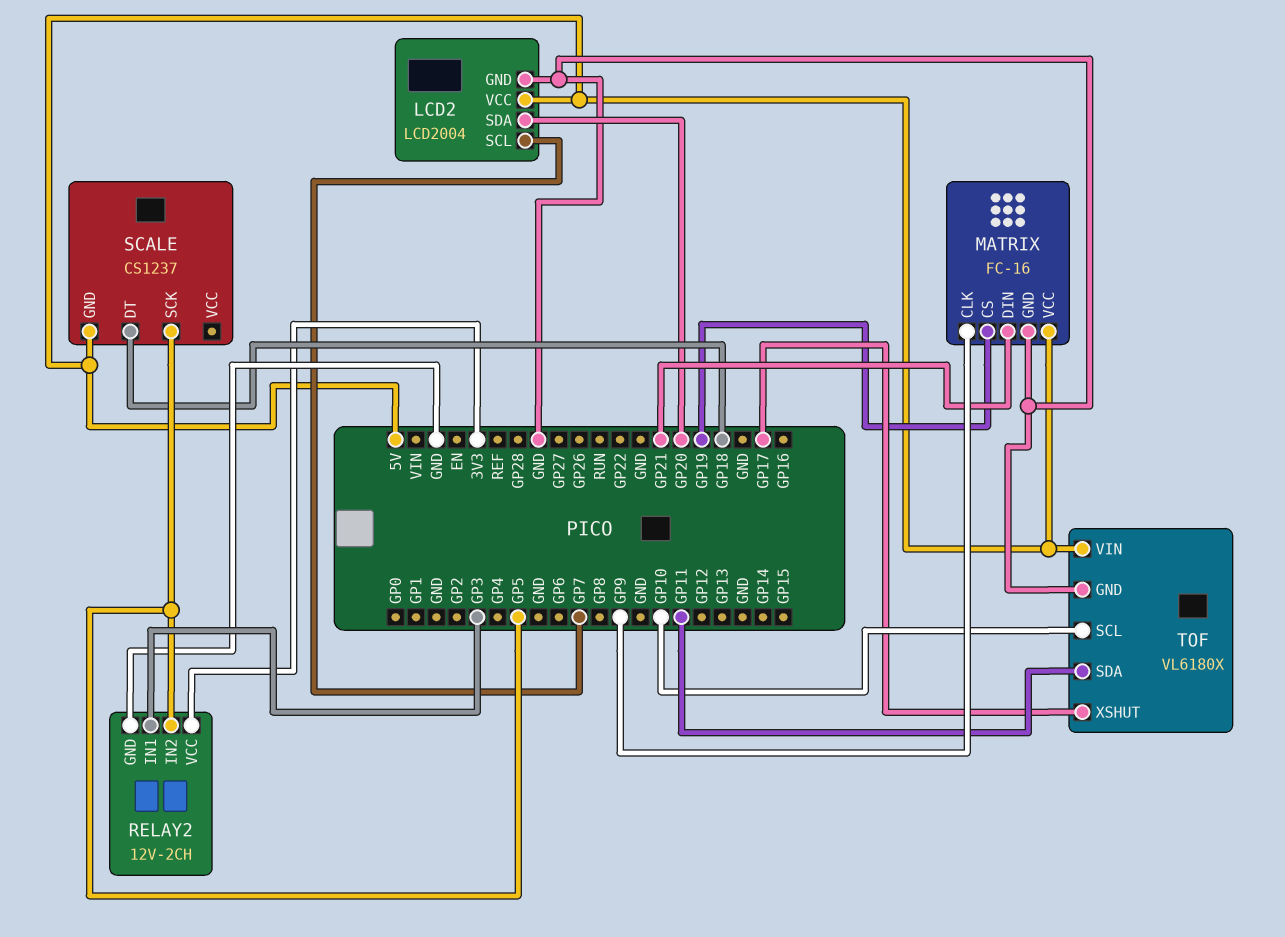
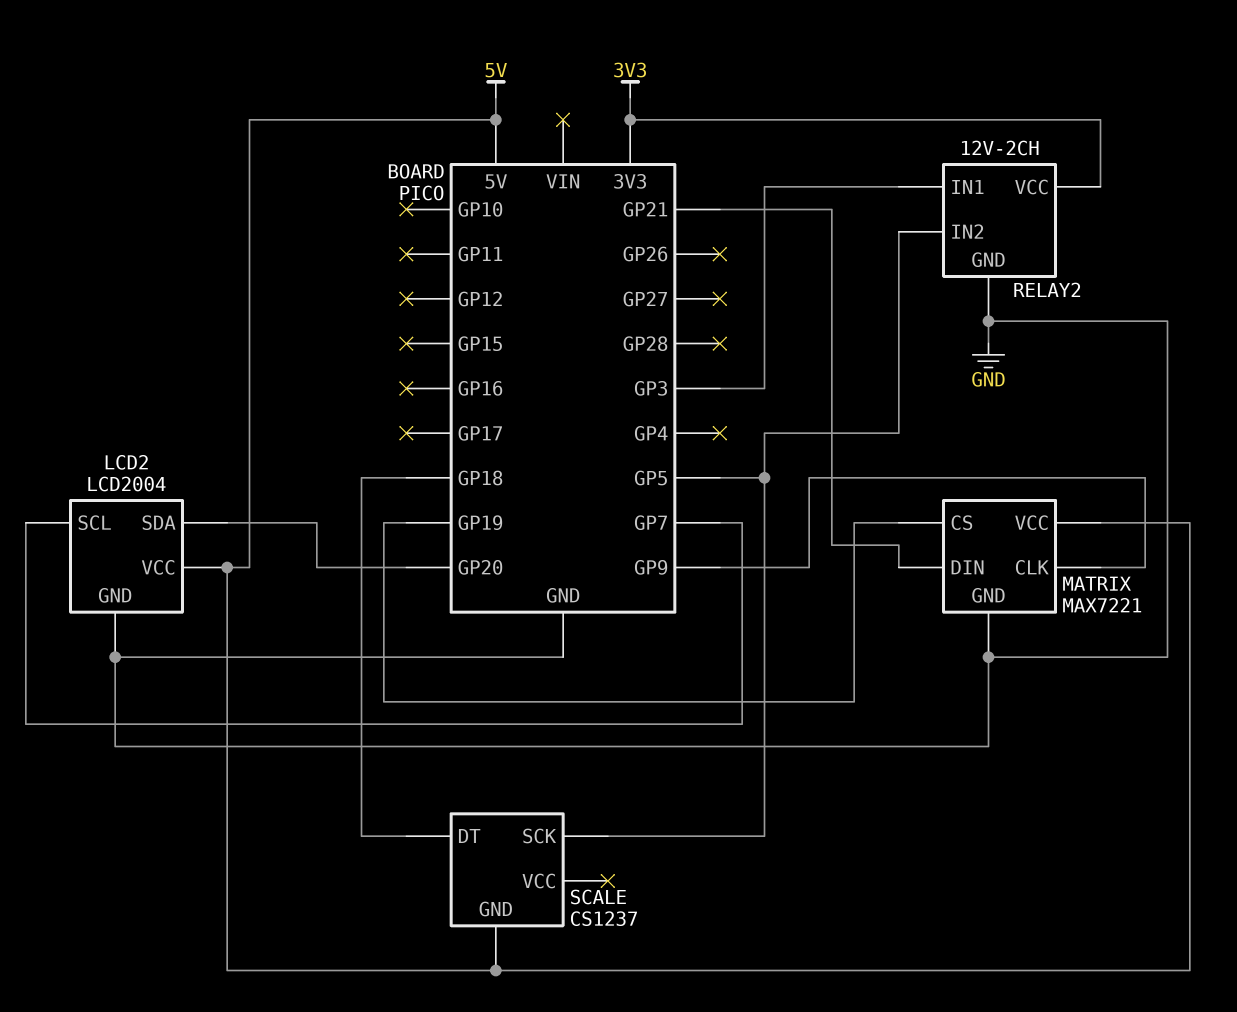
MATRIX: FC-16 -> MAX7221
TOF: VL6180X -> none
TOF pin GND: GND -> none
TOF pin SCL: GP10 -> none
TOF pin SDA: GP11 -> none
TOF pin VIN: 5V -> none
TOF pin XSHUT: GP17 -> none

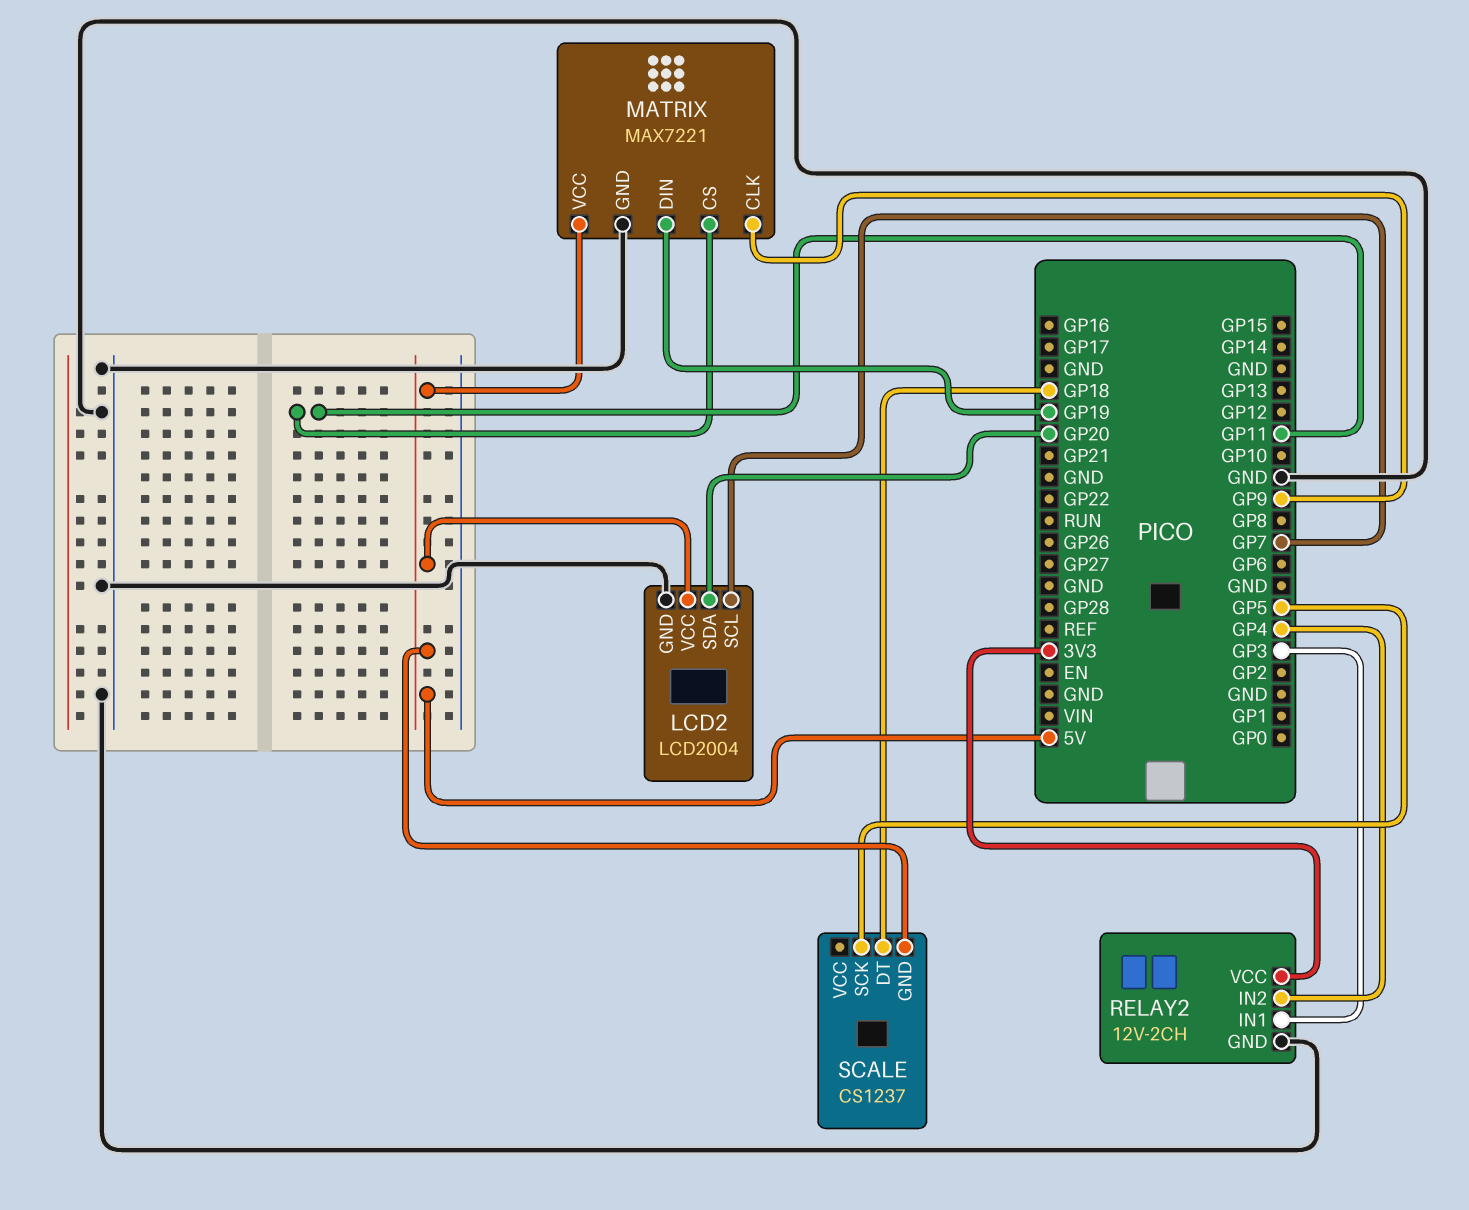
MATRIX pin CS: GP19 -> GP11
MATRIX pin DIN: GP21 -> GP19
RELAY2 pin IN2: GP5 -> GP4

